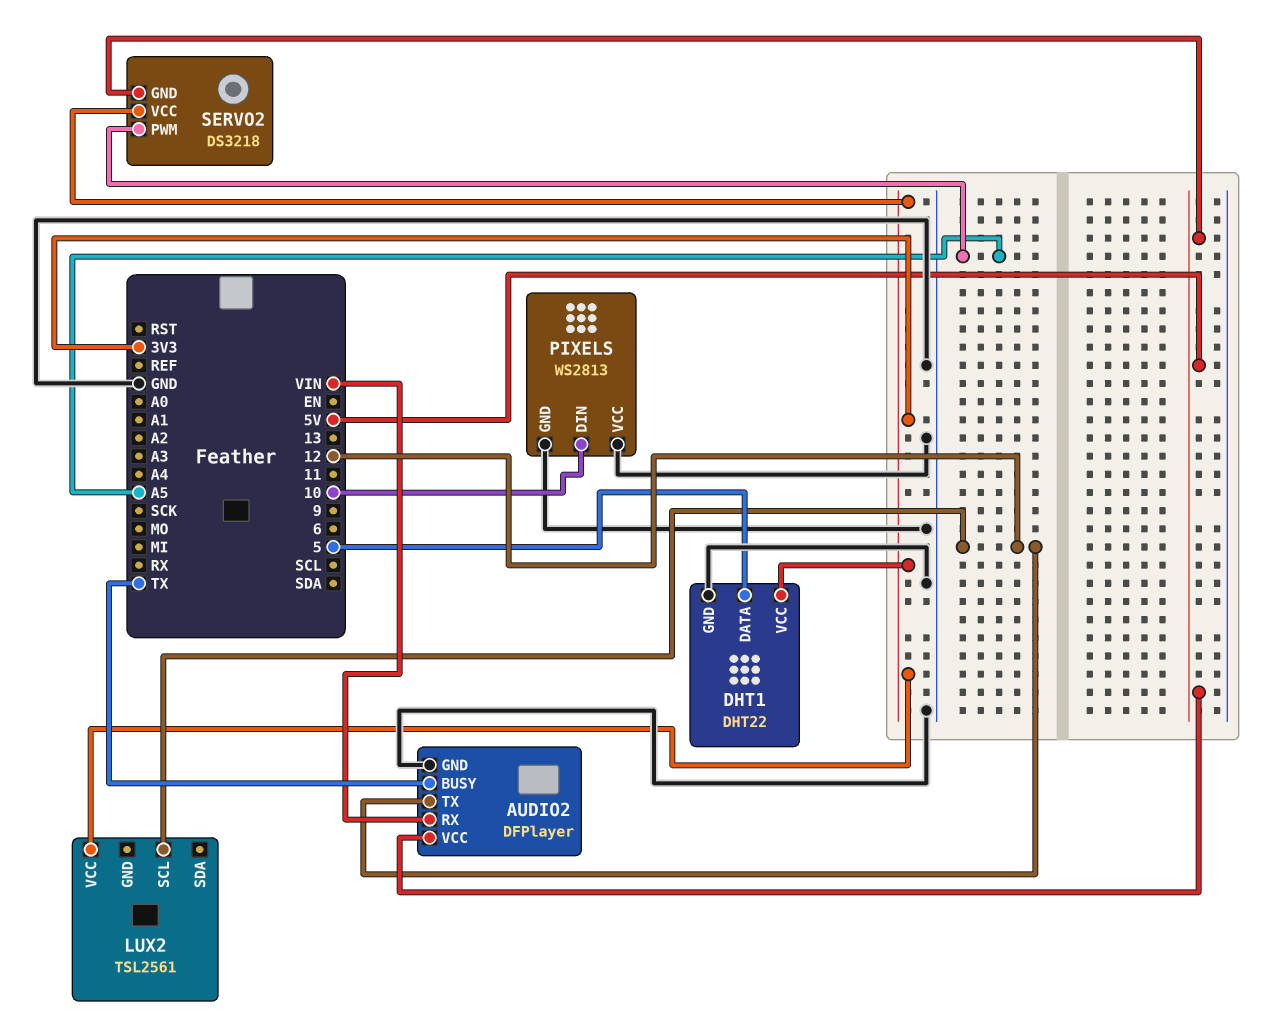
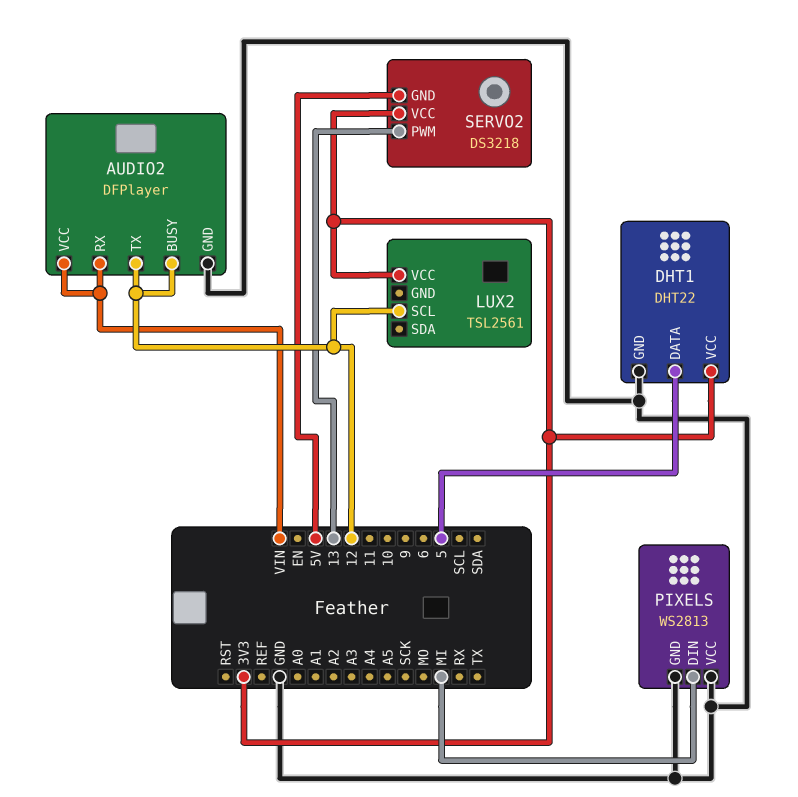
AUDIO2 pin BUSY: TX -> 12
AUDIO2 pin VCC: 5V -> VIN
PIXELS pin DIN: 10 -> MI
SERVO2 pin PWM: A5 -> 13

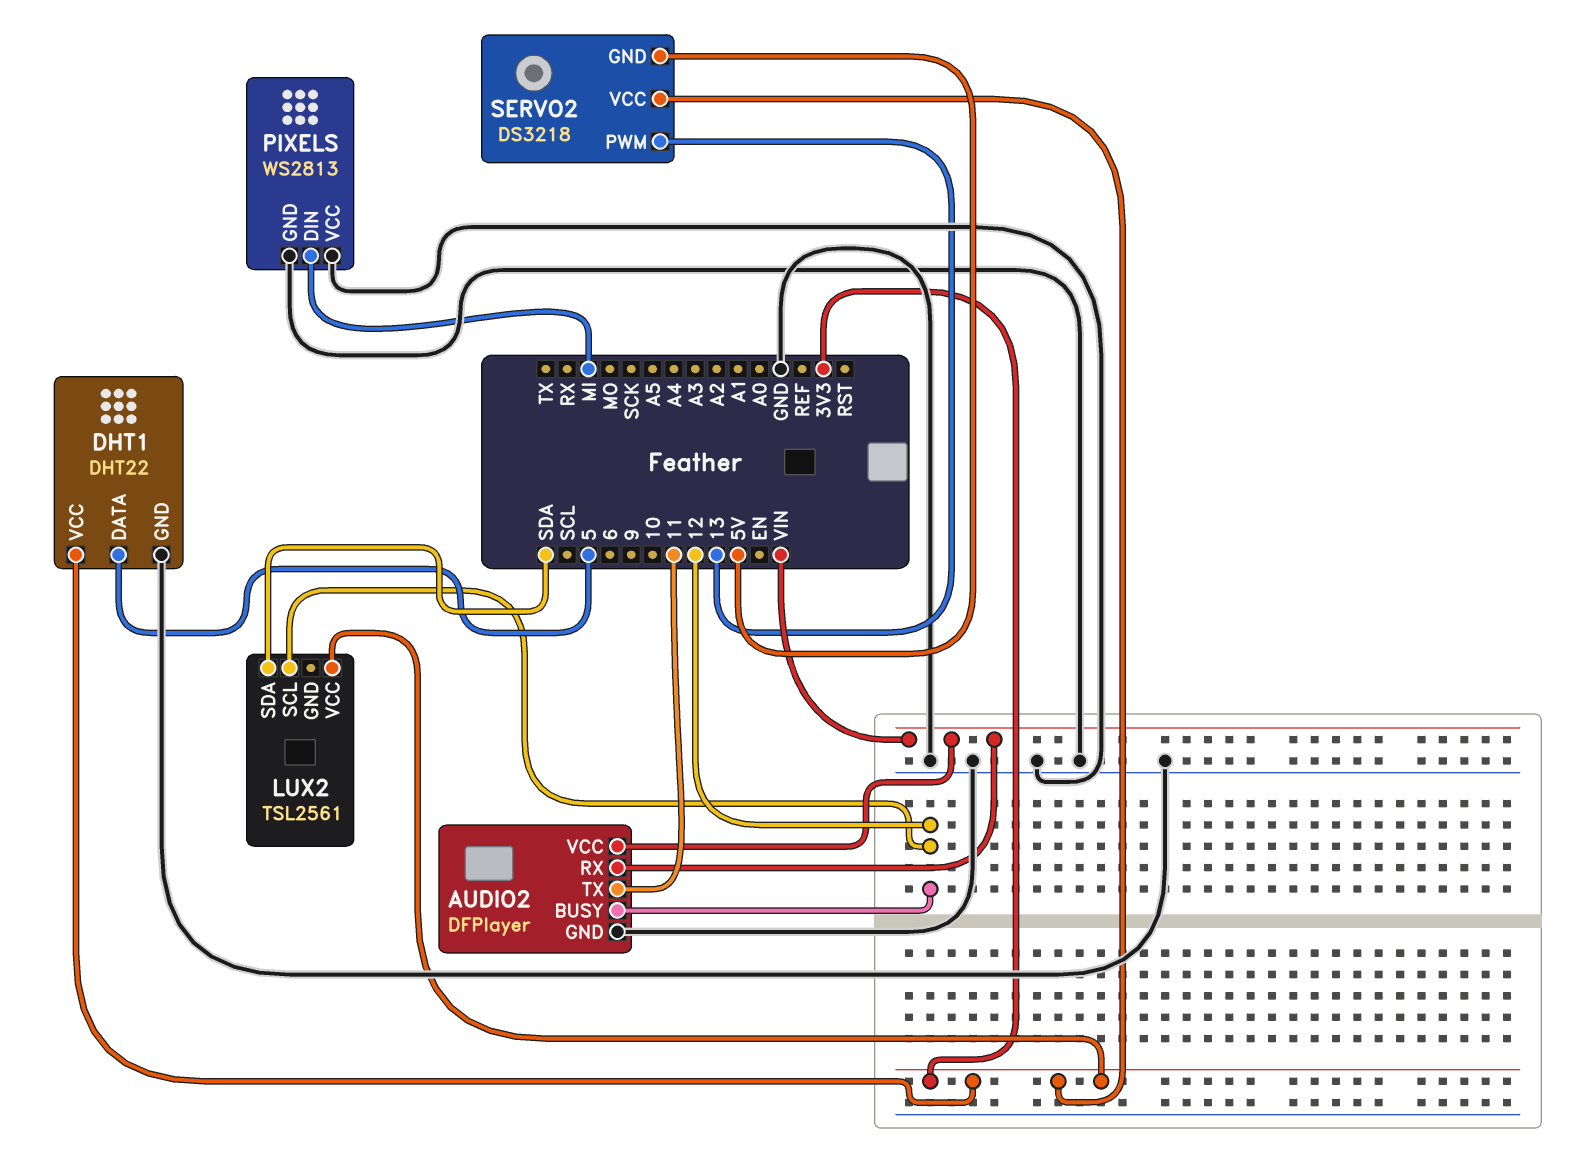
AUDIO2 pin TX: 12 -> 11
LUX2 pin SDA: none -> SDA

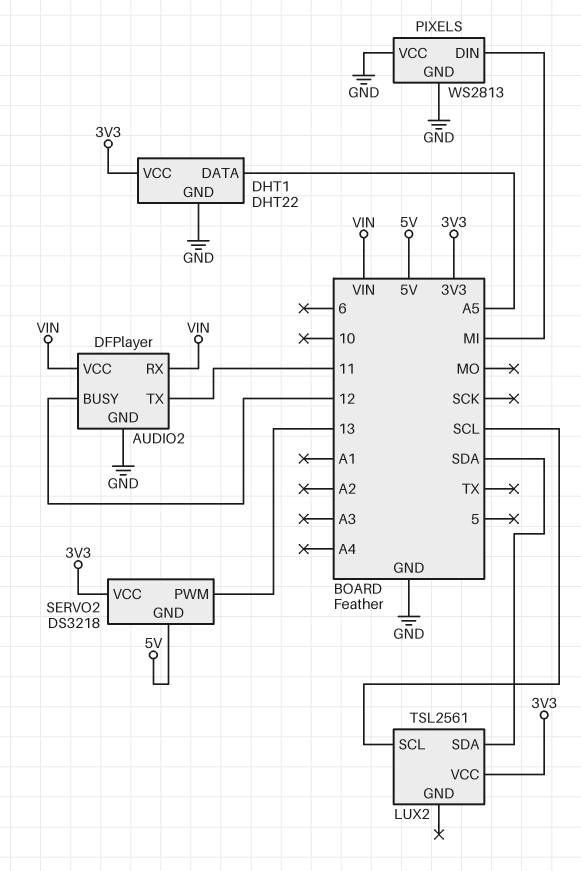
DHT1 pin DATA: 5 -> A5
LUX2 pin SCL: 12 -> SCL

